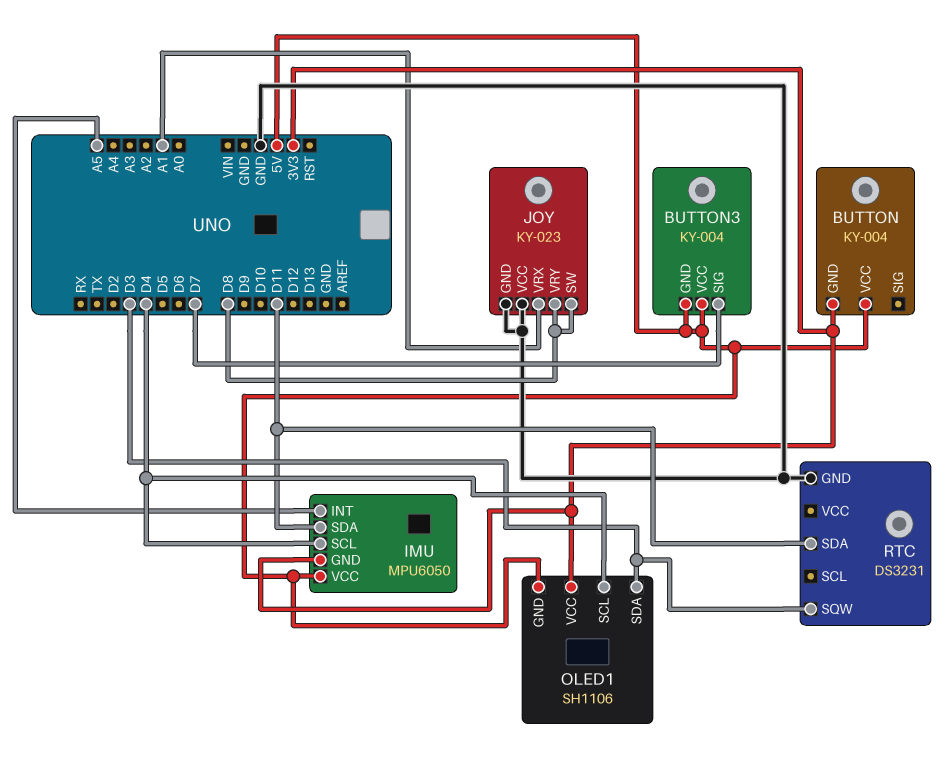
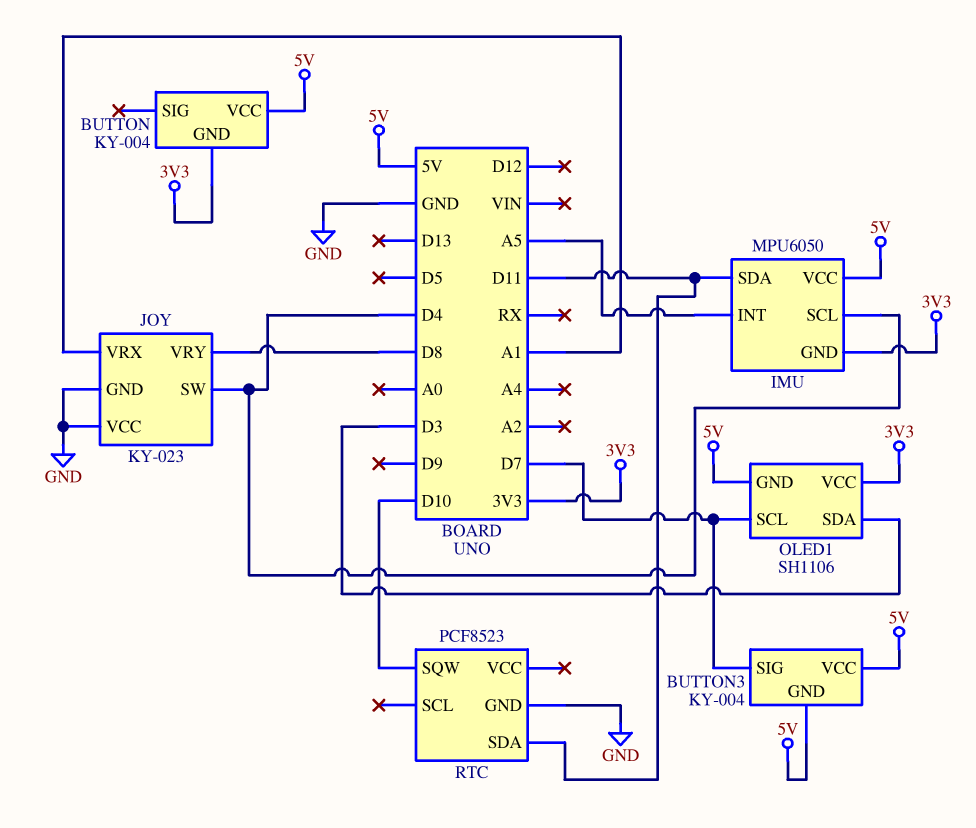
JOY pin SW: D8 -> D4
OLED1 pin SCL: D4 -> D7
RTC: DS3231 -> PCF8523
RTC pin SQW: D3 -> D10

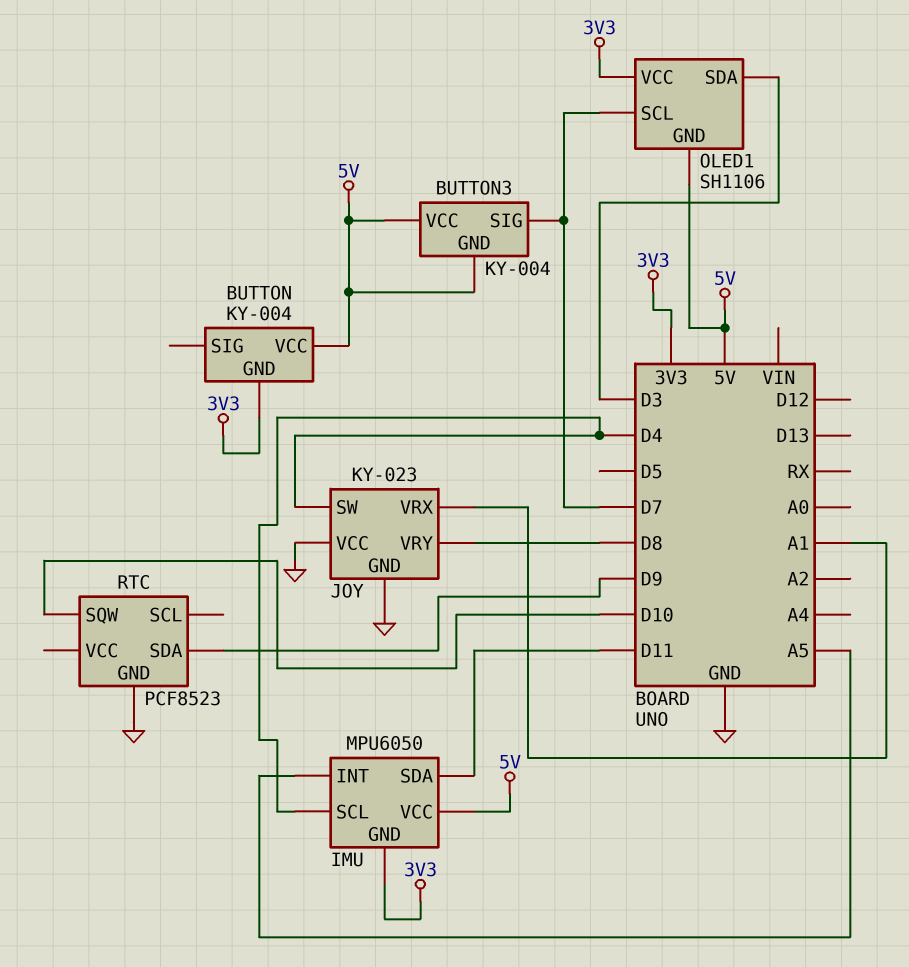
RTC pin SDA: D11 -> D9

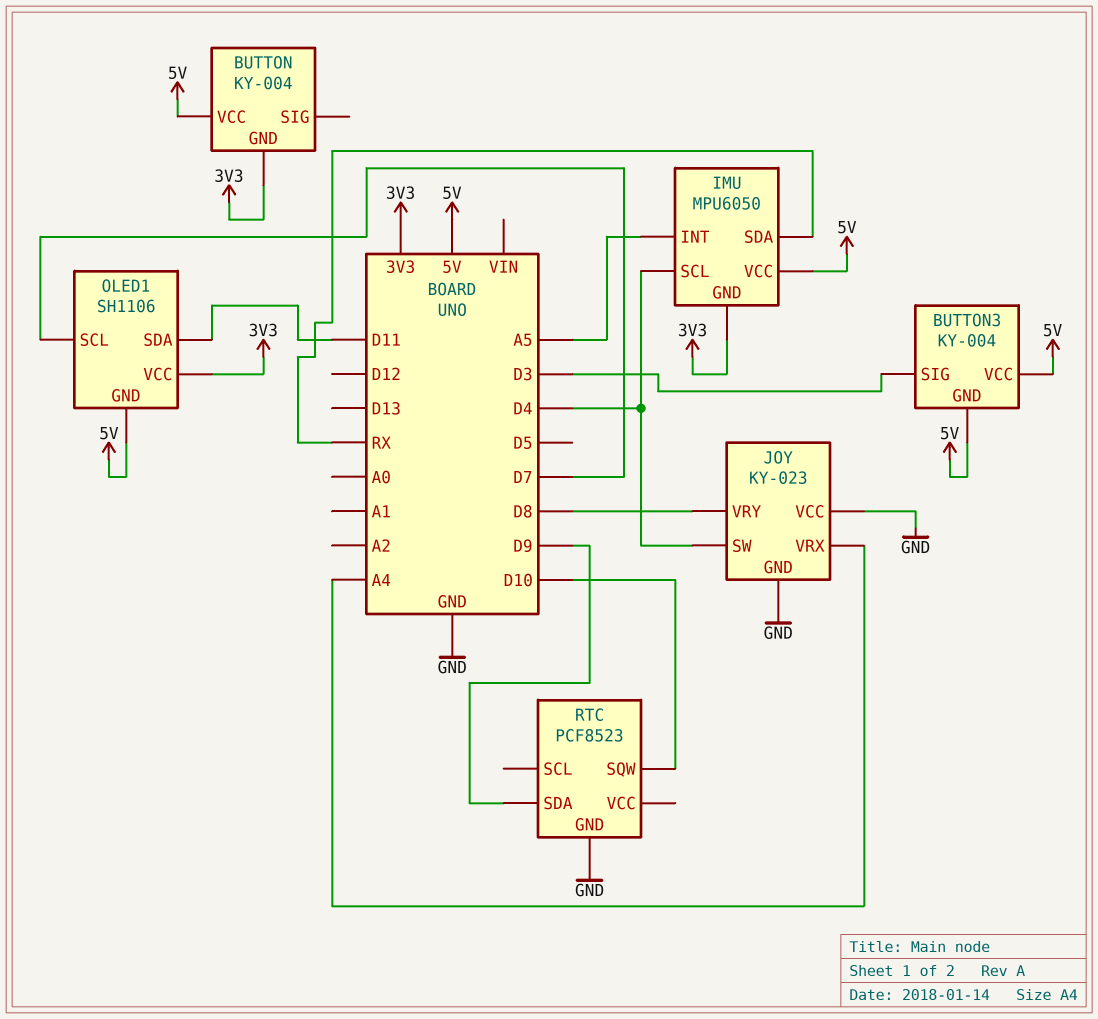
BUTTON3 pin SIG: D7 -> D3
IMU pin SDA: D11 -> RX
JOY pin VRX: A1 -> A4
OLED1 pin SDA: D3 -> D11

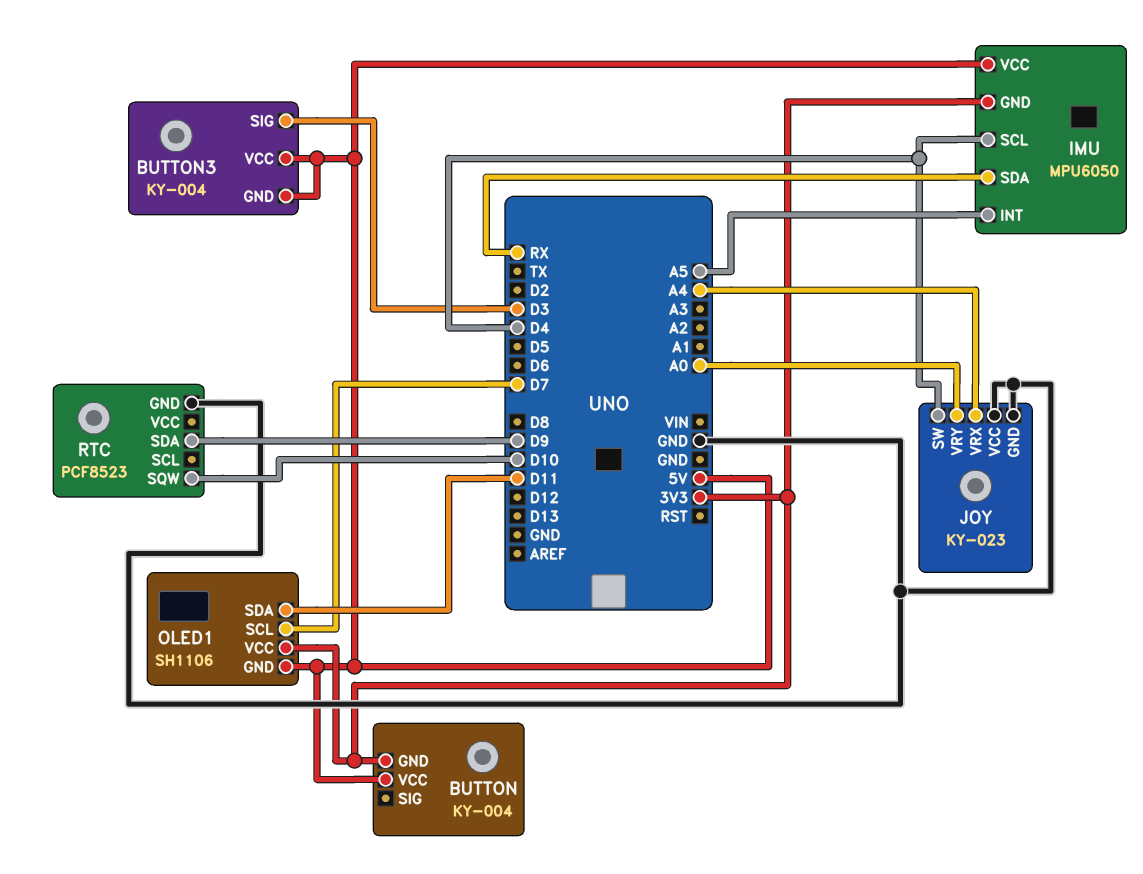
JOY pin VRY: D8 -> A0

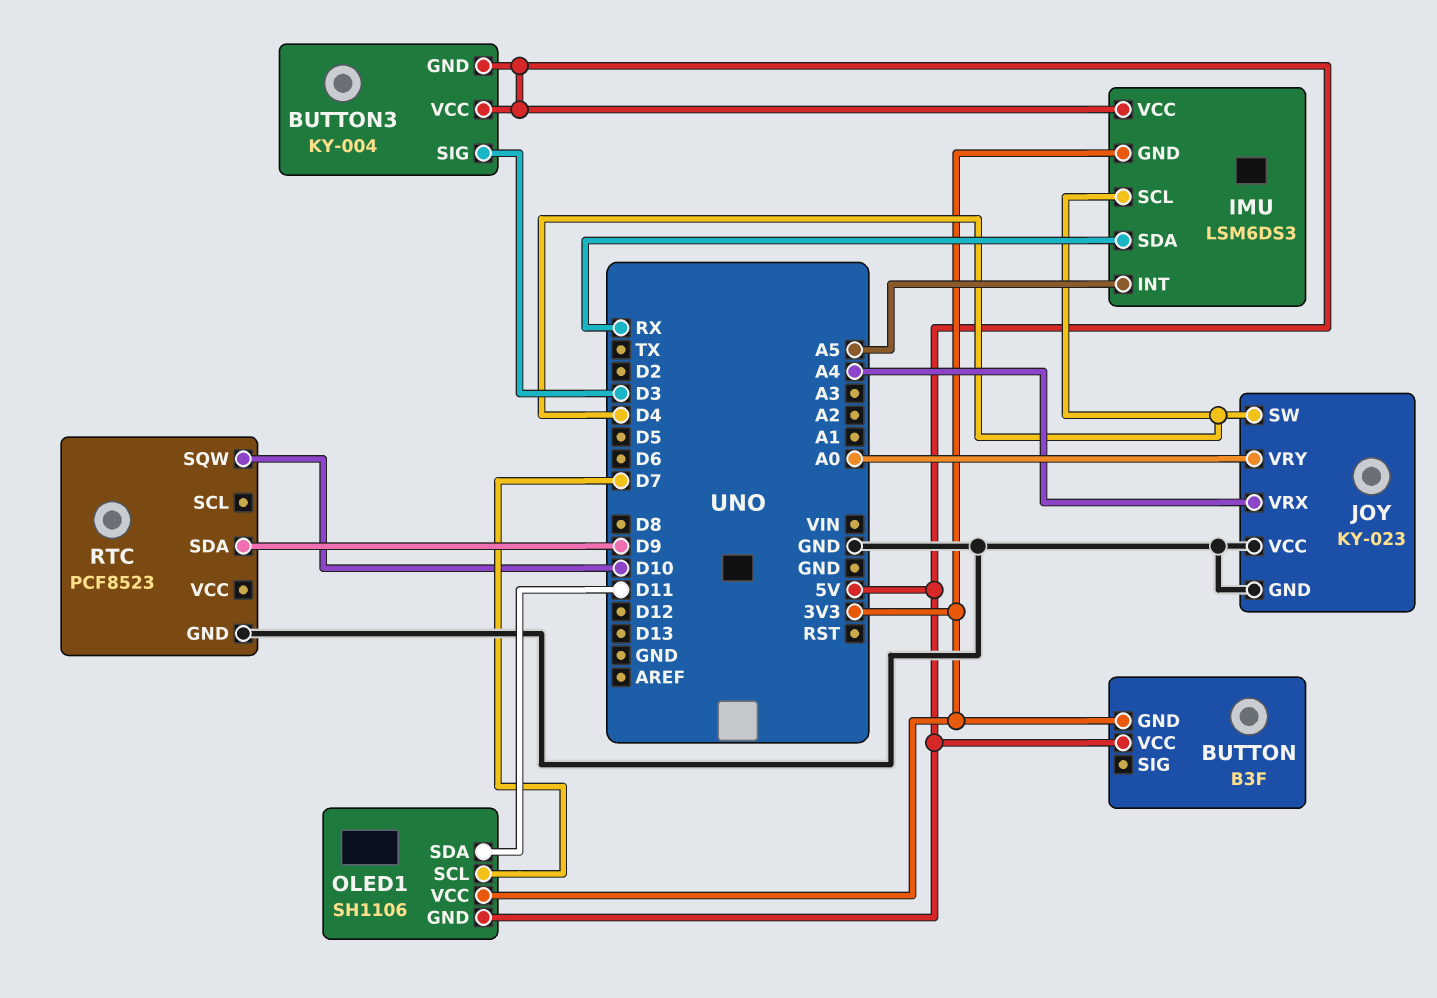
BUTTON: KY-004 -> B3F
IMU: MPU6050 -> LSM6DS3

